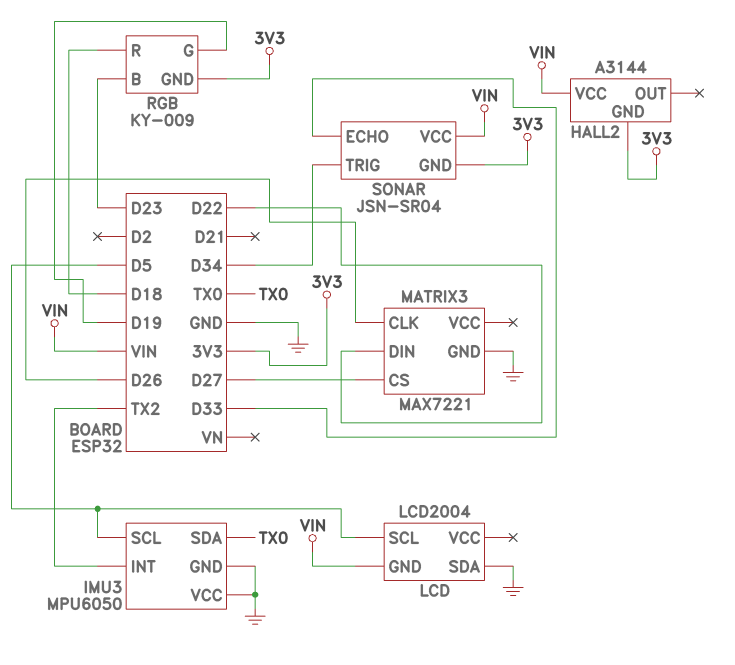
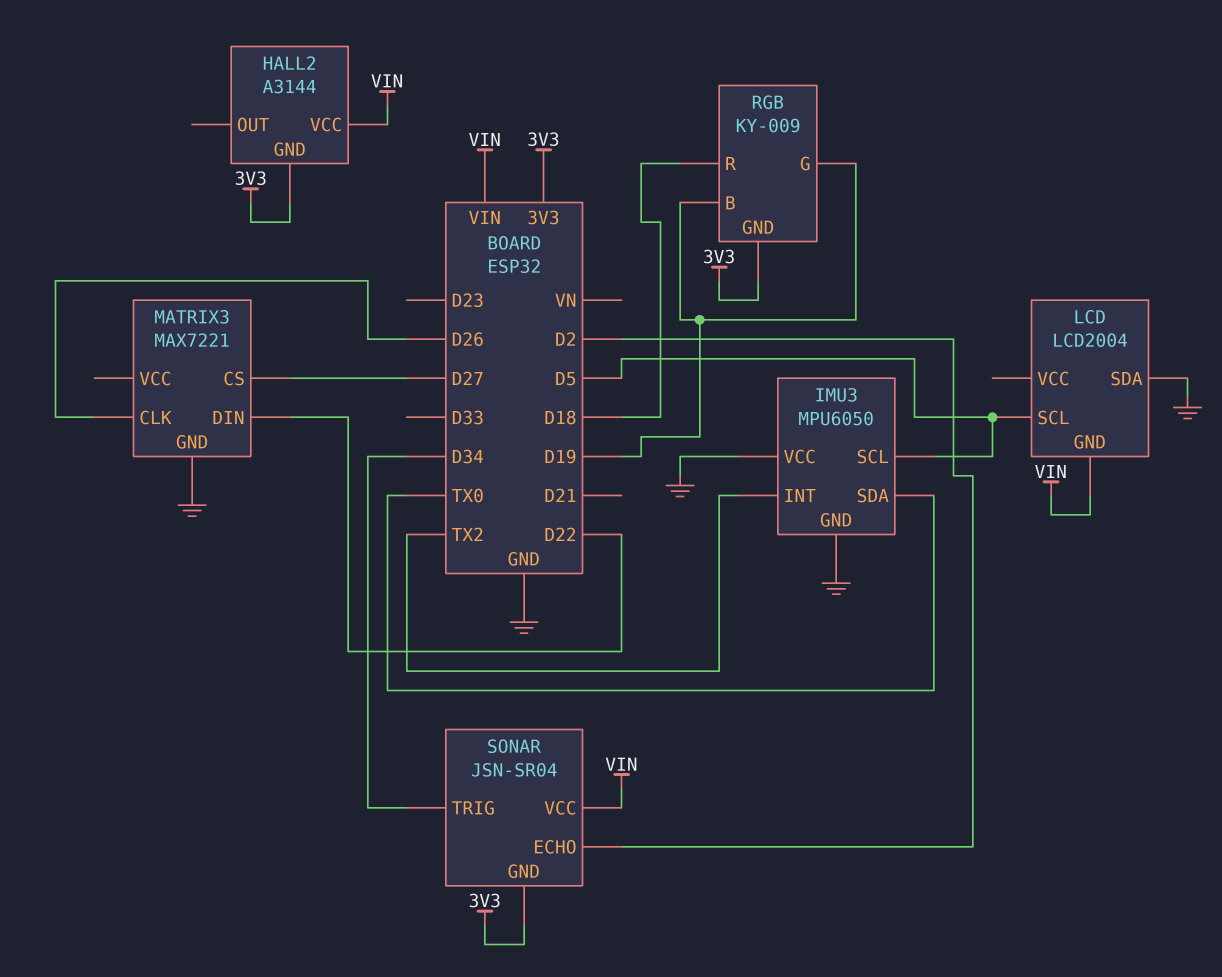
RGB pin B: D23 -> D19
SONAR pin ECHO: D33 -> D2

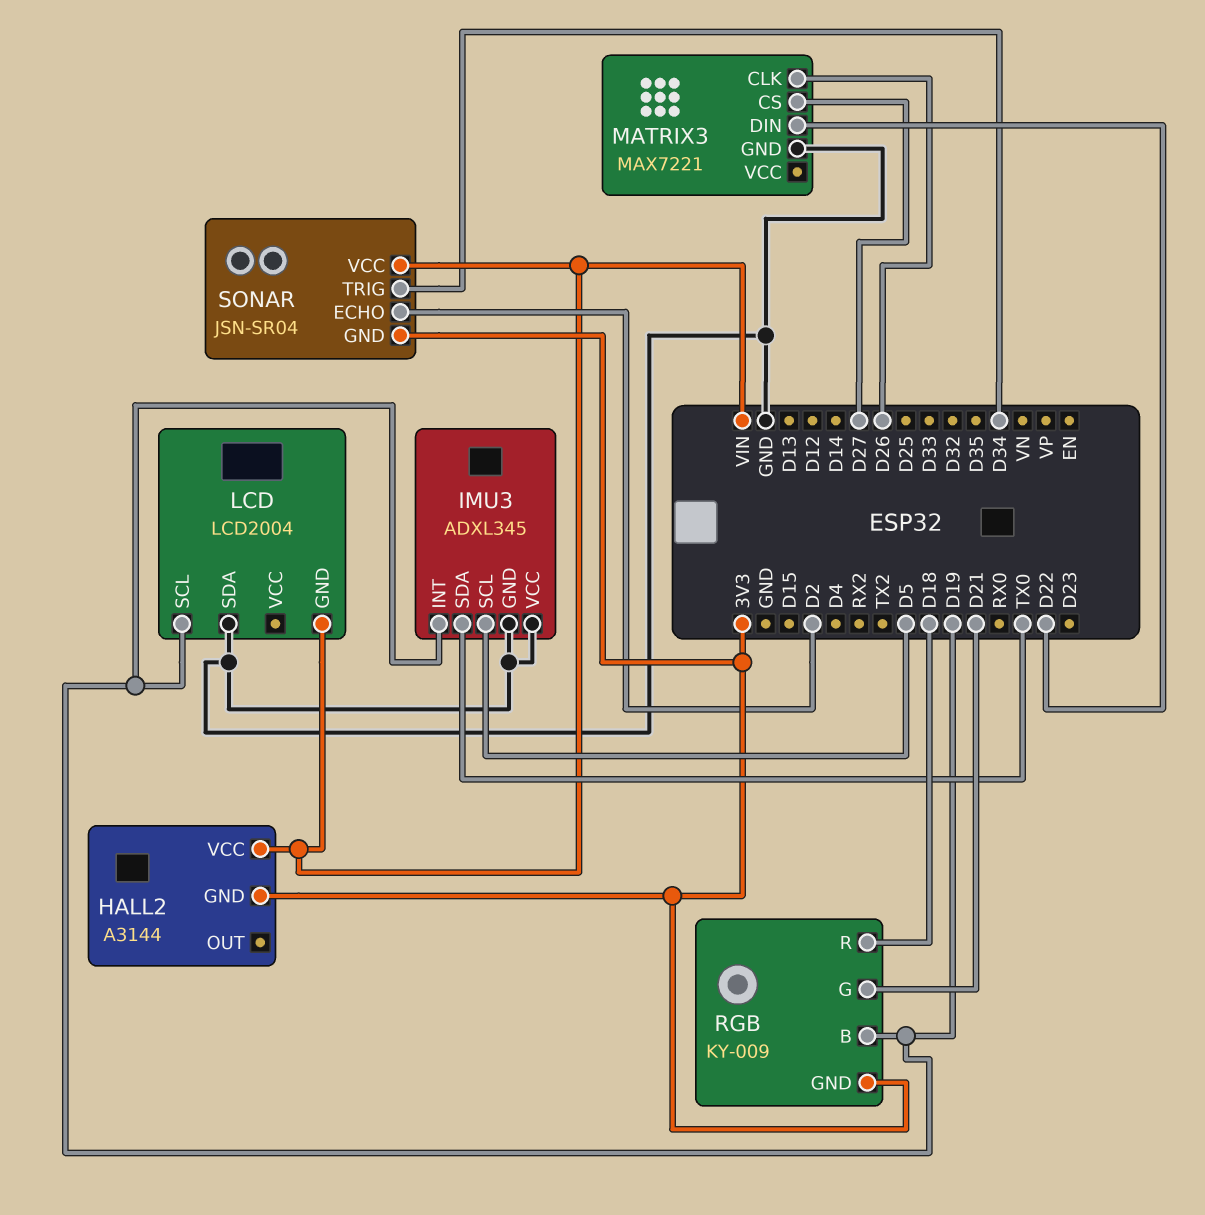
IMU3: MPU6050 -> ADXL345
IMU3 pin INT: TX2 -> D19
LCD pin SCL: D5 -> D19
RGB pin G: D19 -> D21

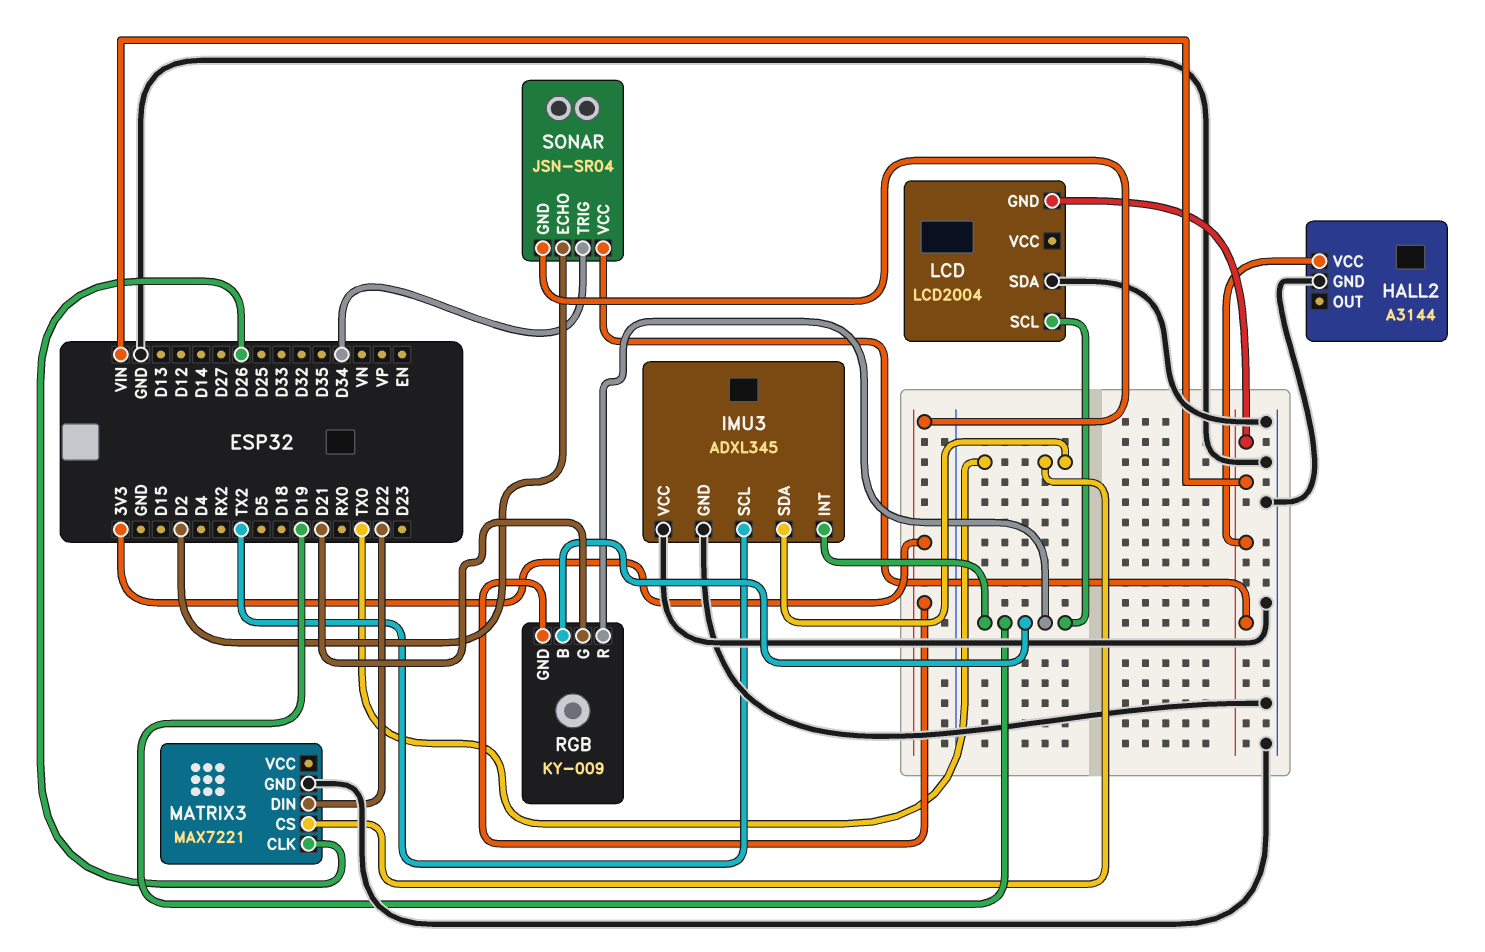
HALL2 pin GND: 3V3 -> GND
IMU3 pin SCL: D5 -> TX2
MATRIX3 pin CS: D27 -> TX0
RGB pin R: D18 -> D19

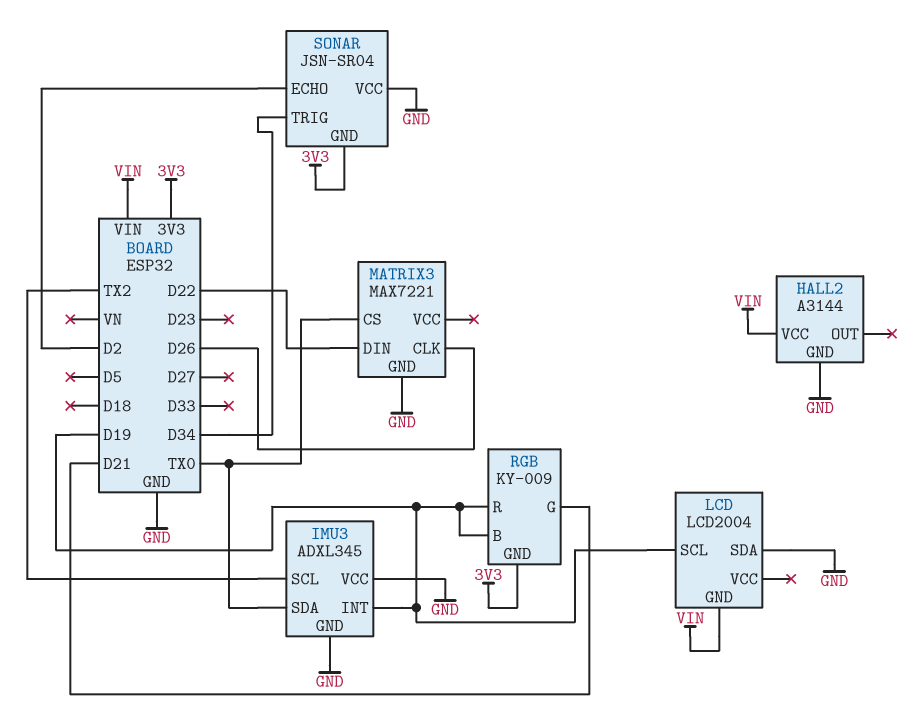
SONAR pin VCC: VIN -> GND

